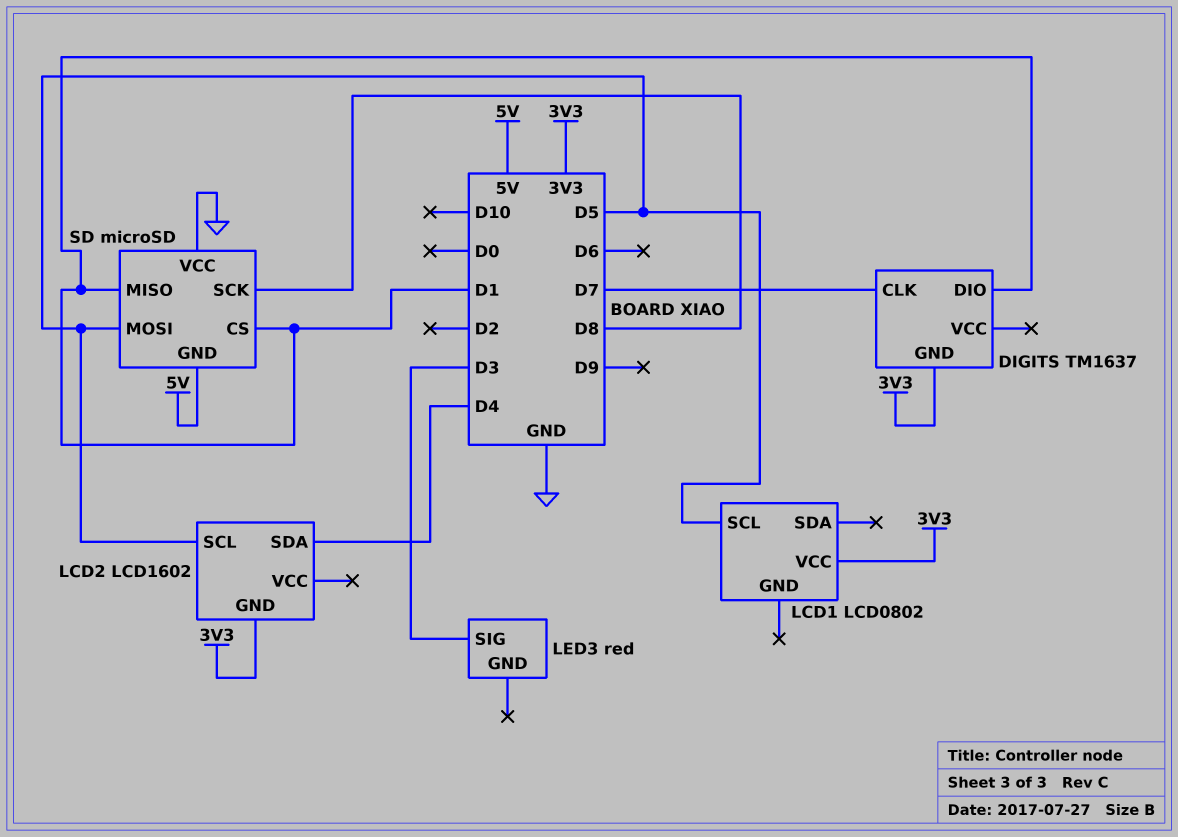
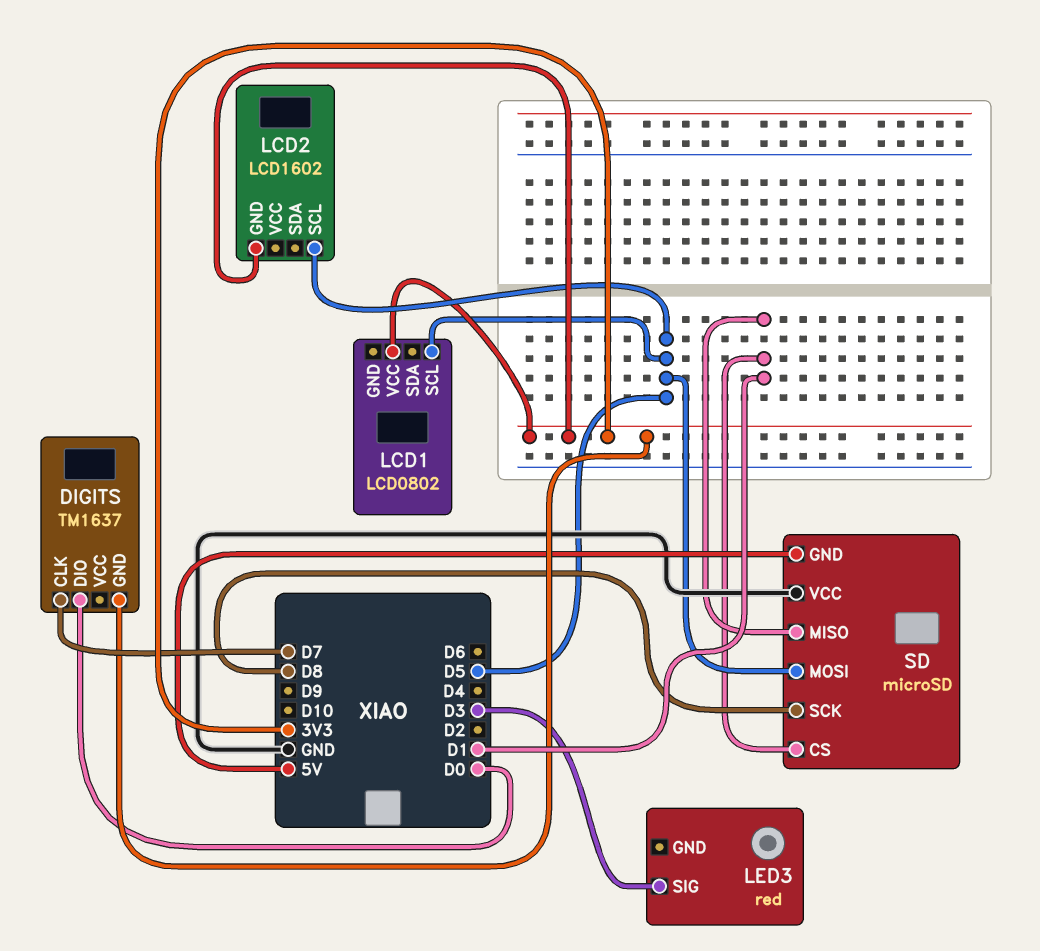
DIGITS pin DIO: D1 -> D0
LCD2 pin SDA: D4 -> none

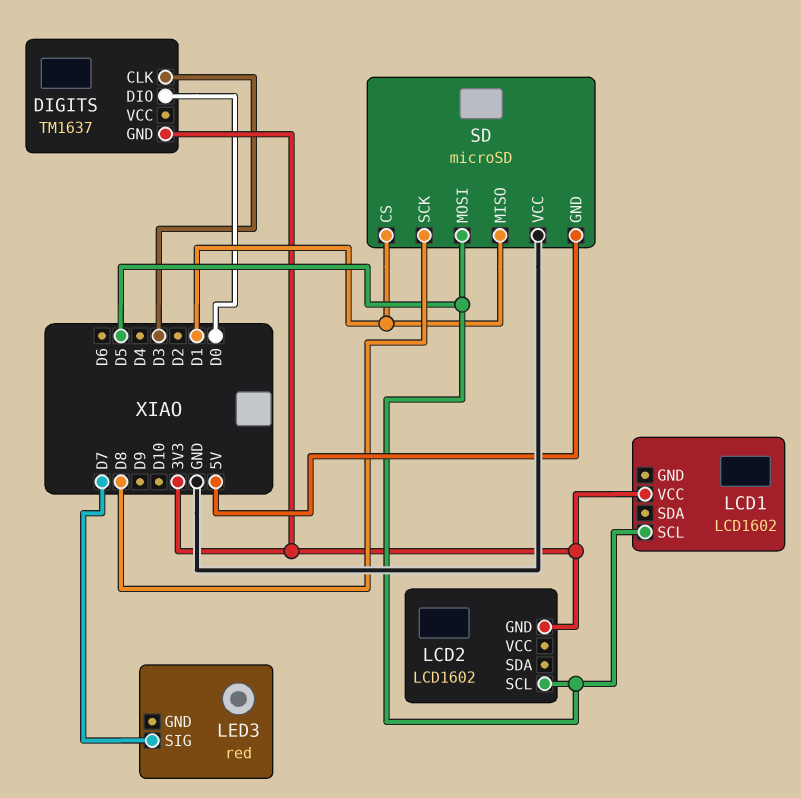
DIGITS pin CLK: D7 -> D3
LCD1: LCD0802 -> LCD1602
LED3 pin SIG: D3 -> D7

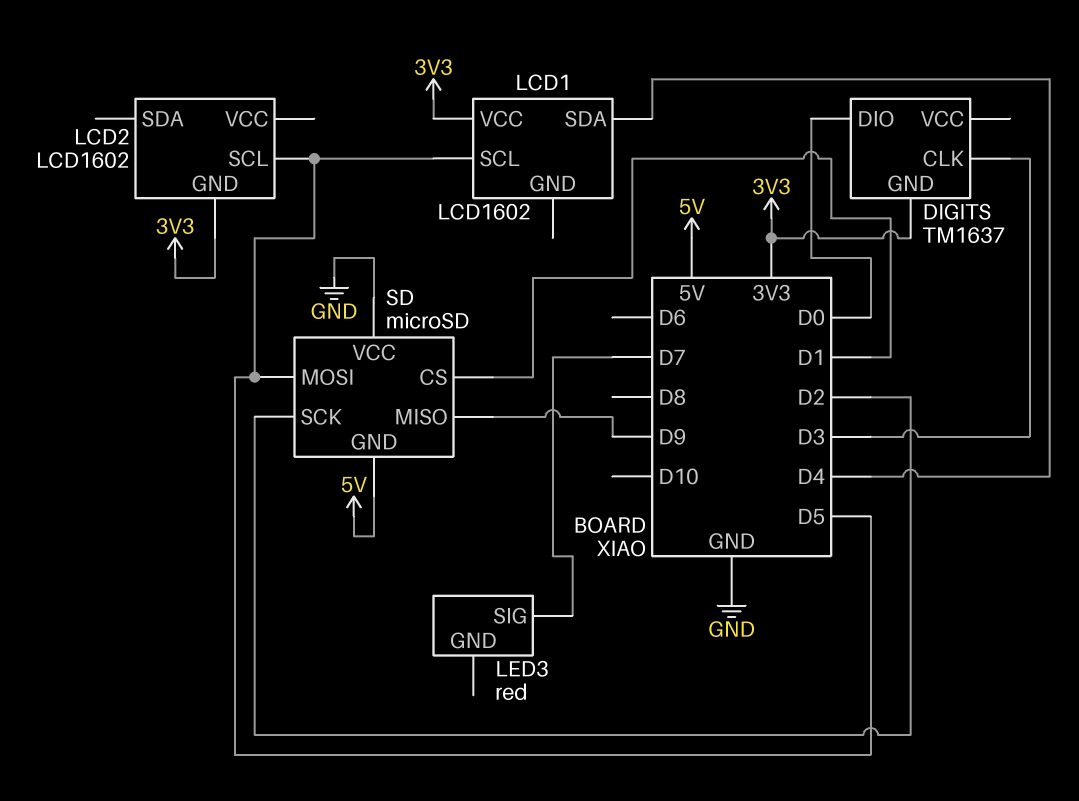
LCD1 pin SDA: none -> D4
SD pin MISO: D1 -> D9
SD pin SCK: D8 -> D2

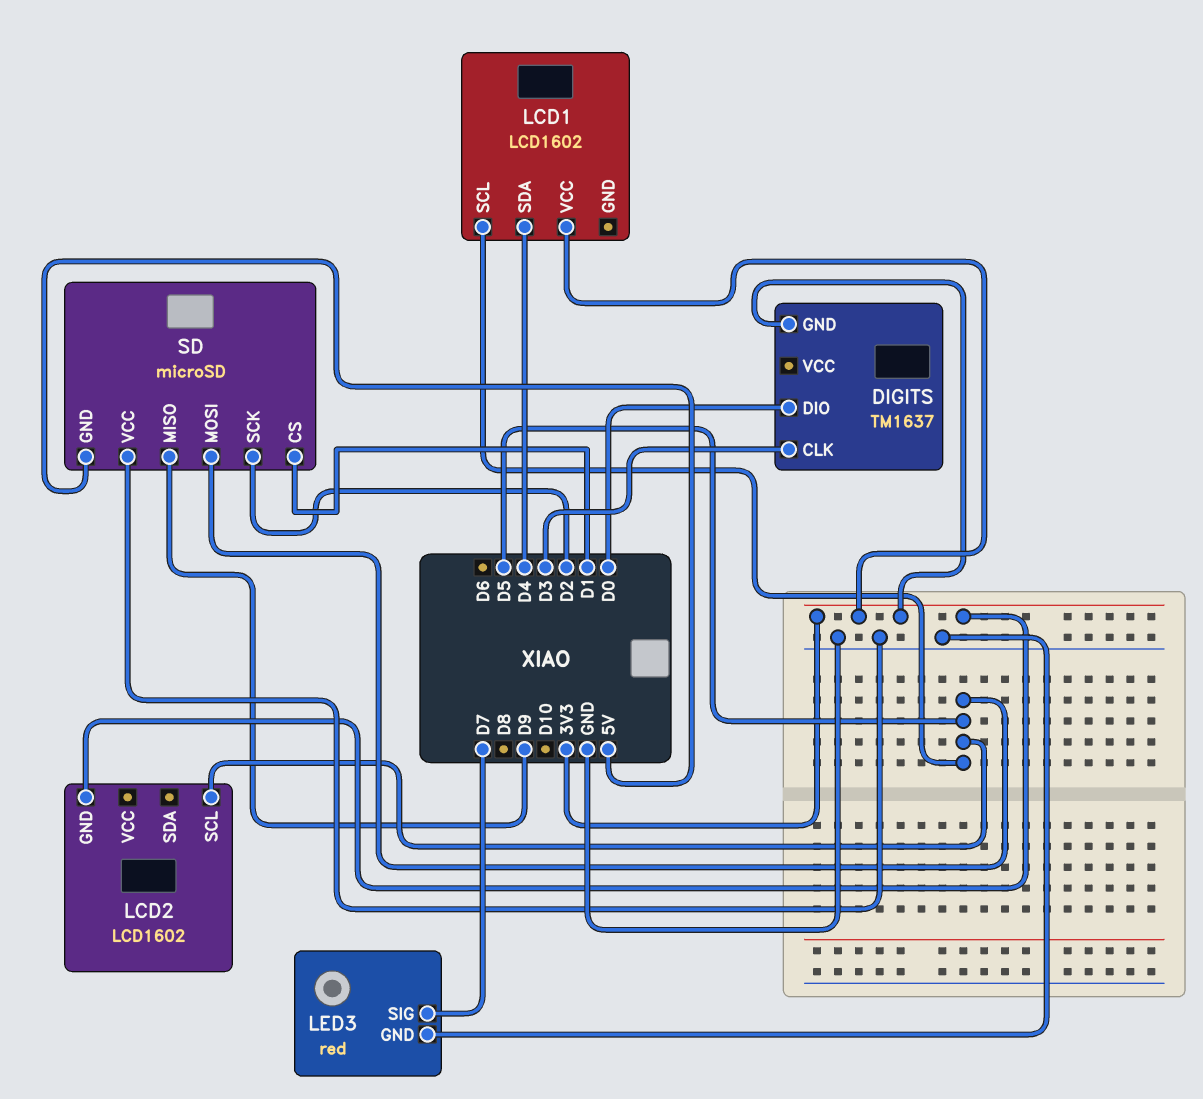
LED3 pin GND: none -> GND

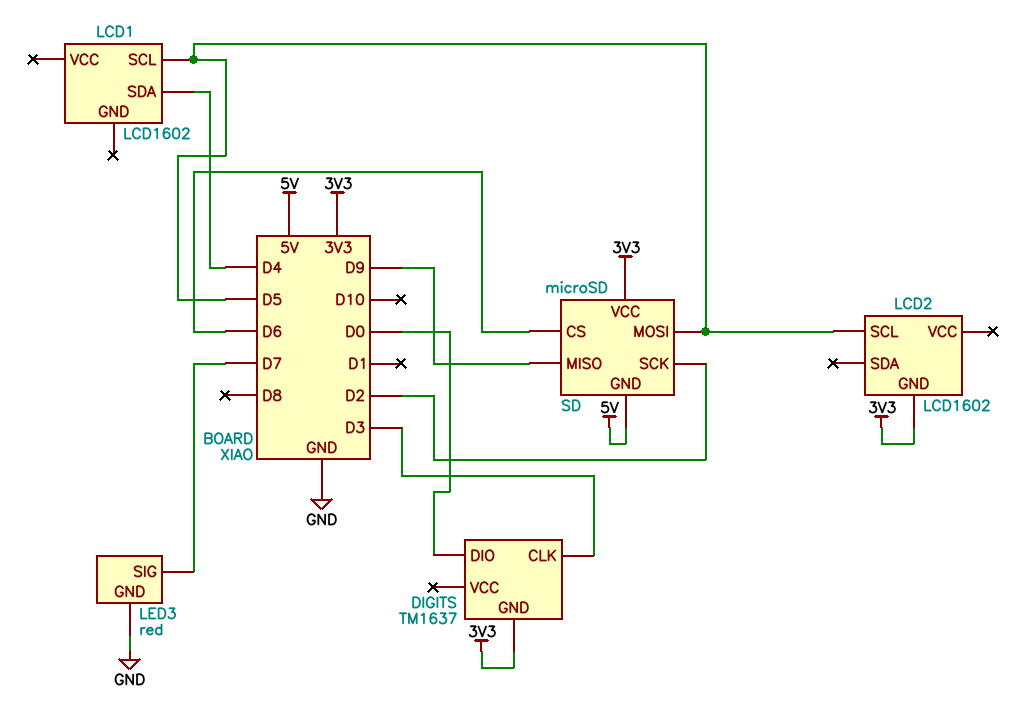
LCD1 pin VCC: 3V3 -> none
SD pin CS: D1 -> D6
SD pin VCC: GND -> 3V3

